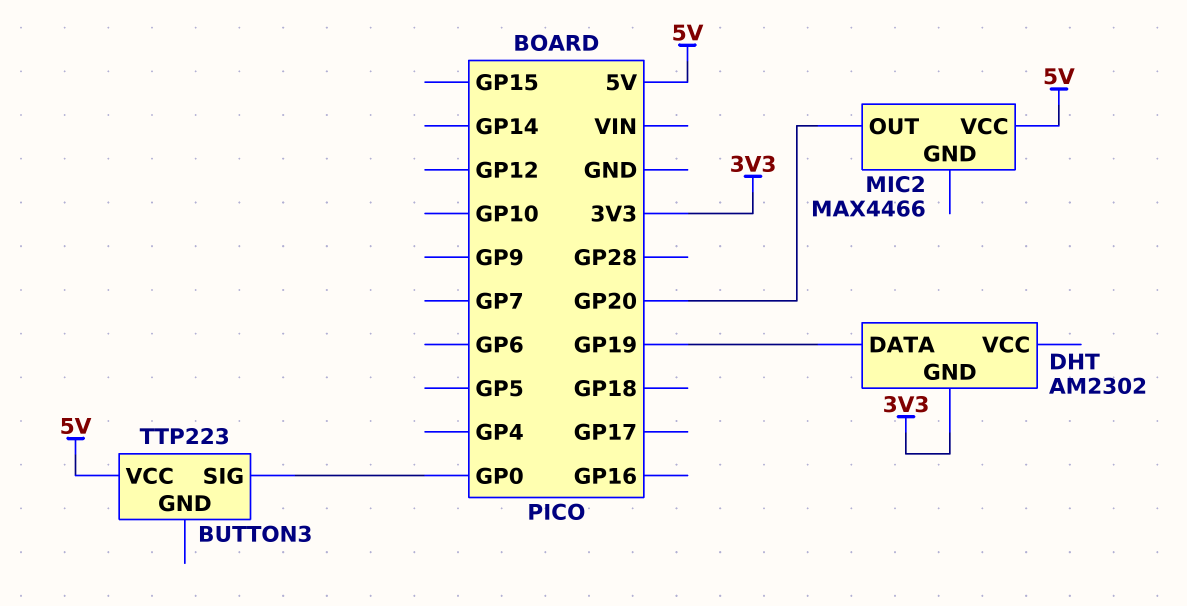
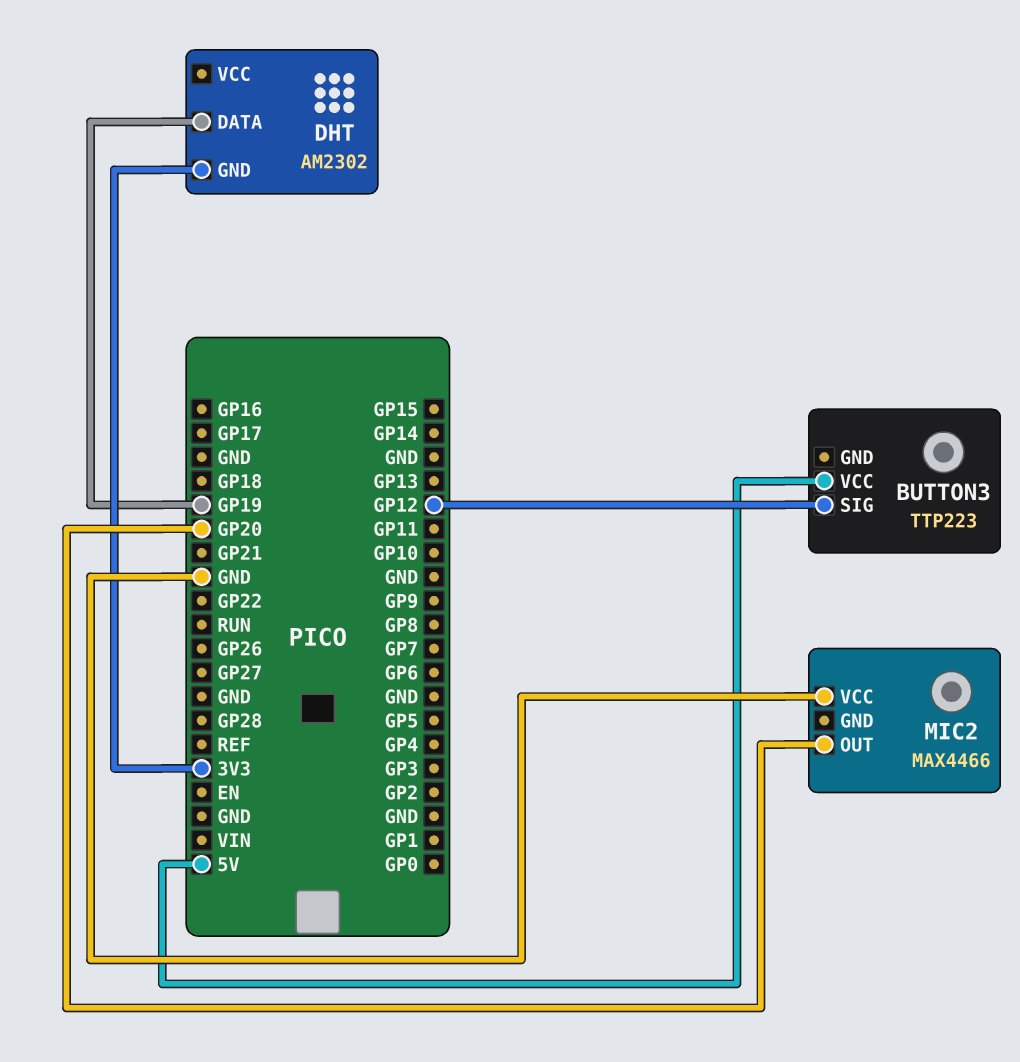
BUTTON3 pin SIG: GP0 -> GP12
MIC2 pin VCC: 5V -> GND

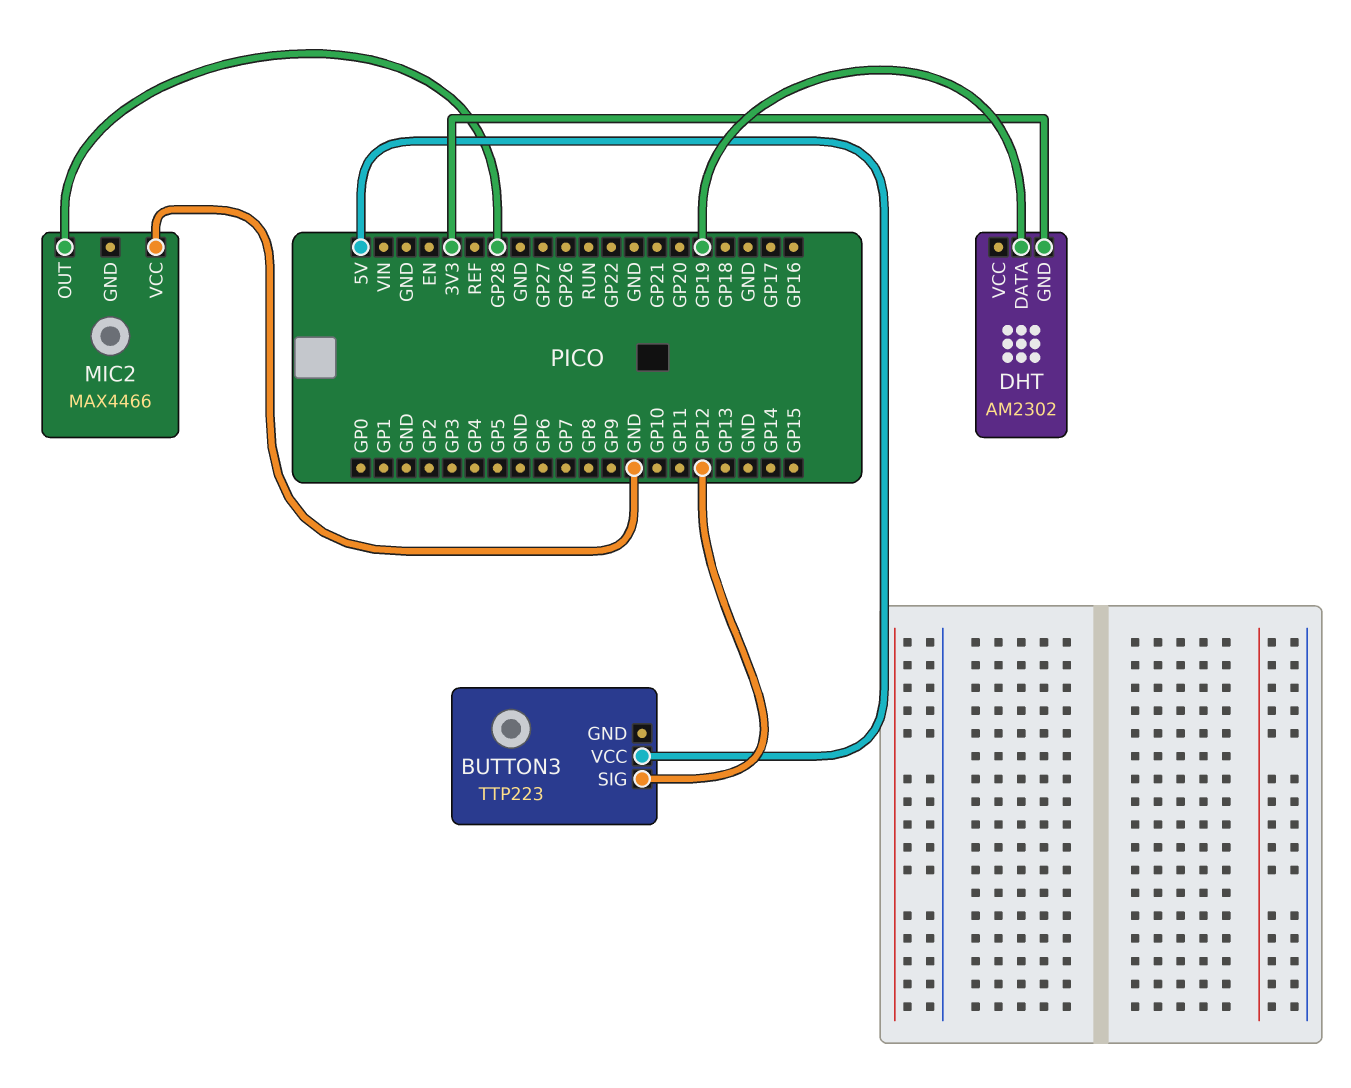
MIC2 pin OUT: GP20 -> GP28

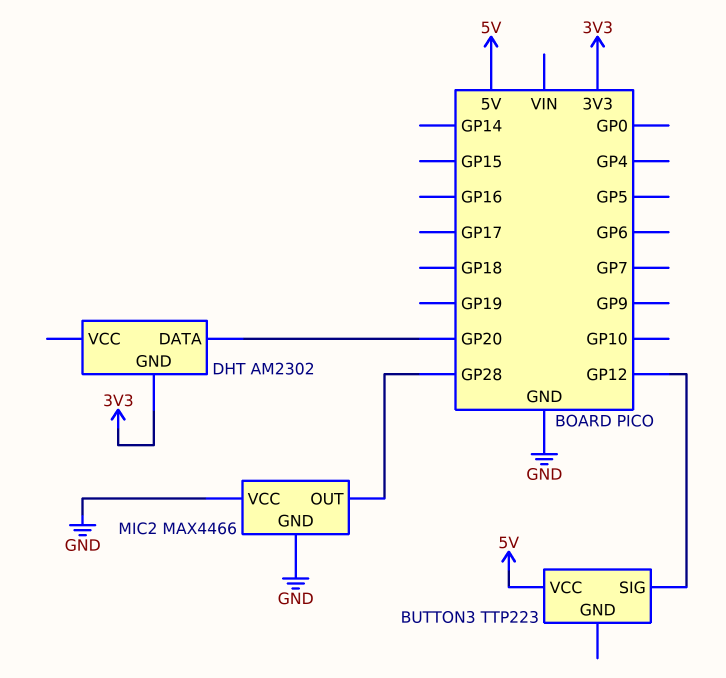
DHT pin DATA: GP19 -> GP20
MIC2 pin GND: none -> GND

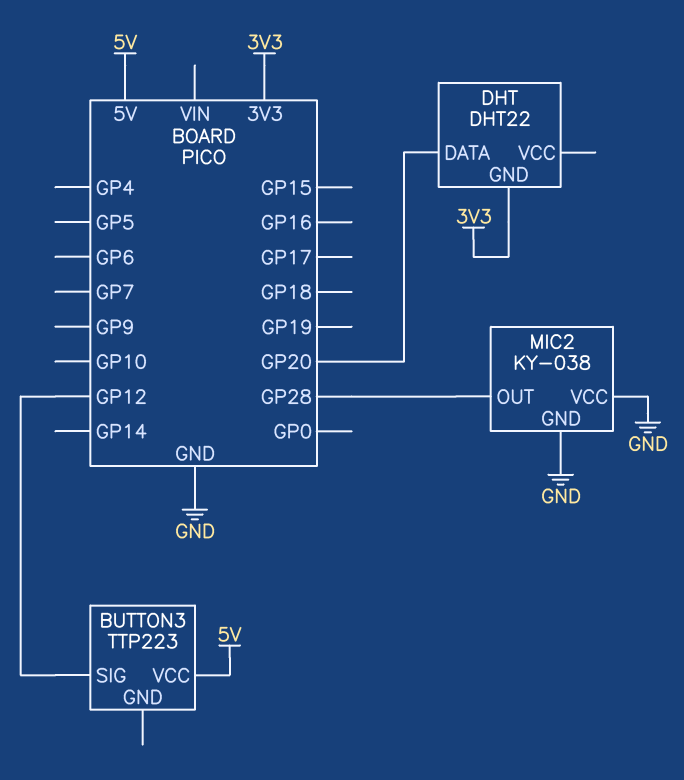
DHT: AM2302 -> DHT22
MIC2: MAX4466 -> KY-038

